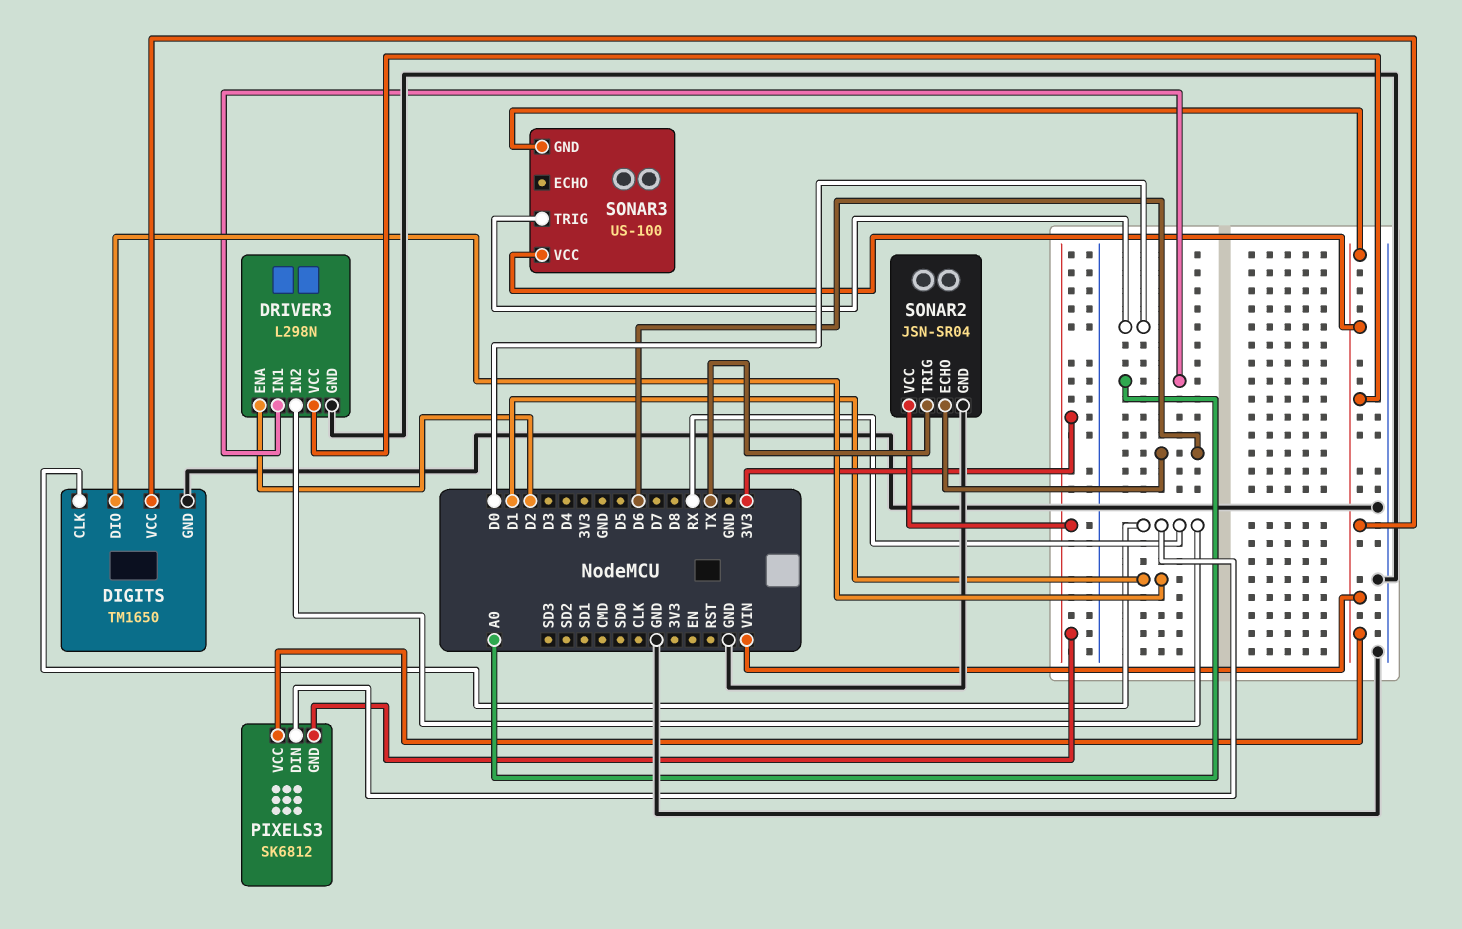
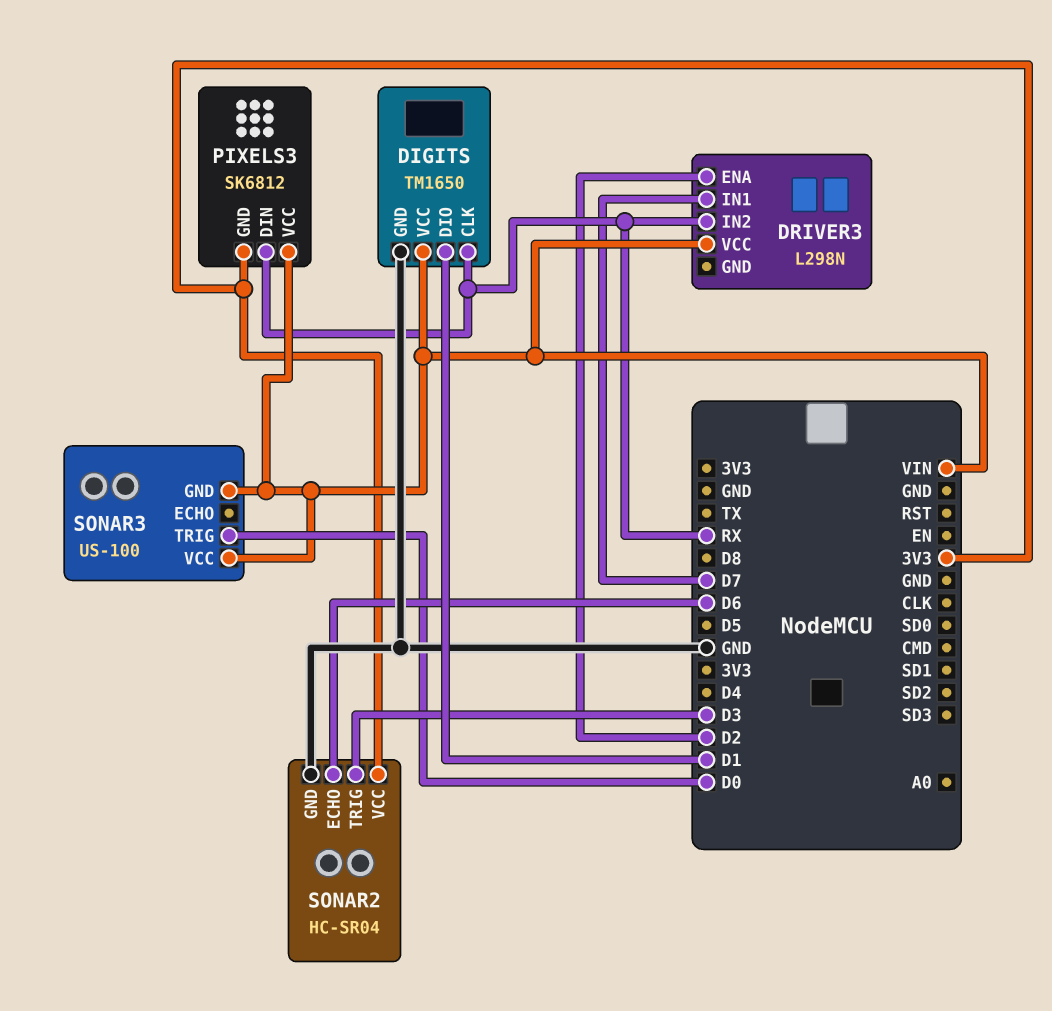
DRIVER3 pin GND: GND -> none
DRIVER3 pin IN1: A0 -> D7
SONAR2: JSN-SR04 -> HC-SR04
SONAR2 pin TRIG: TX -> D3

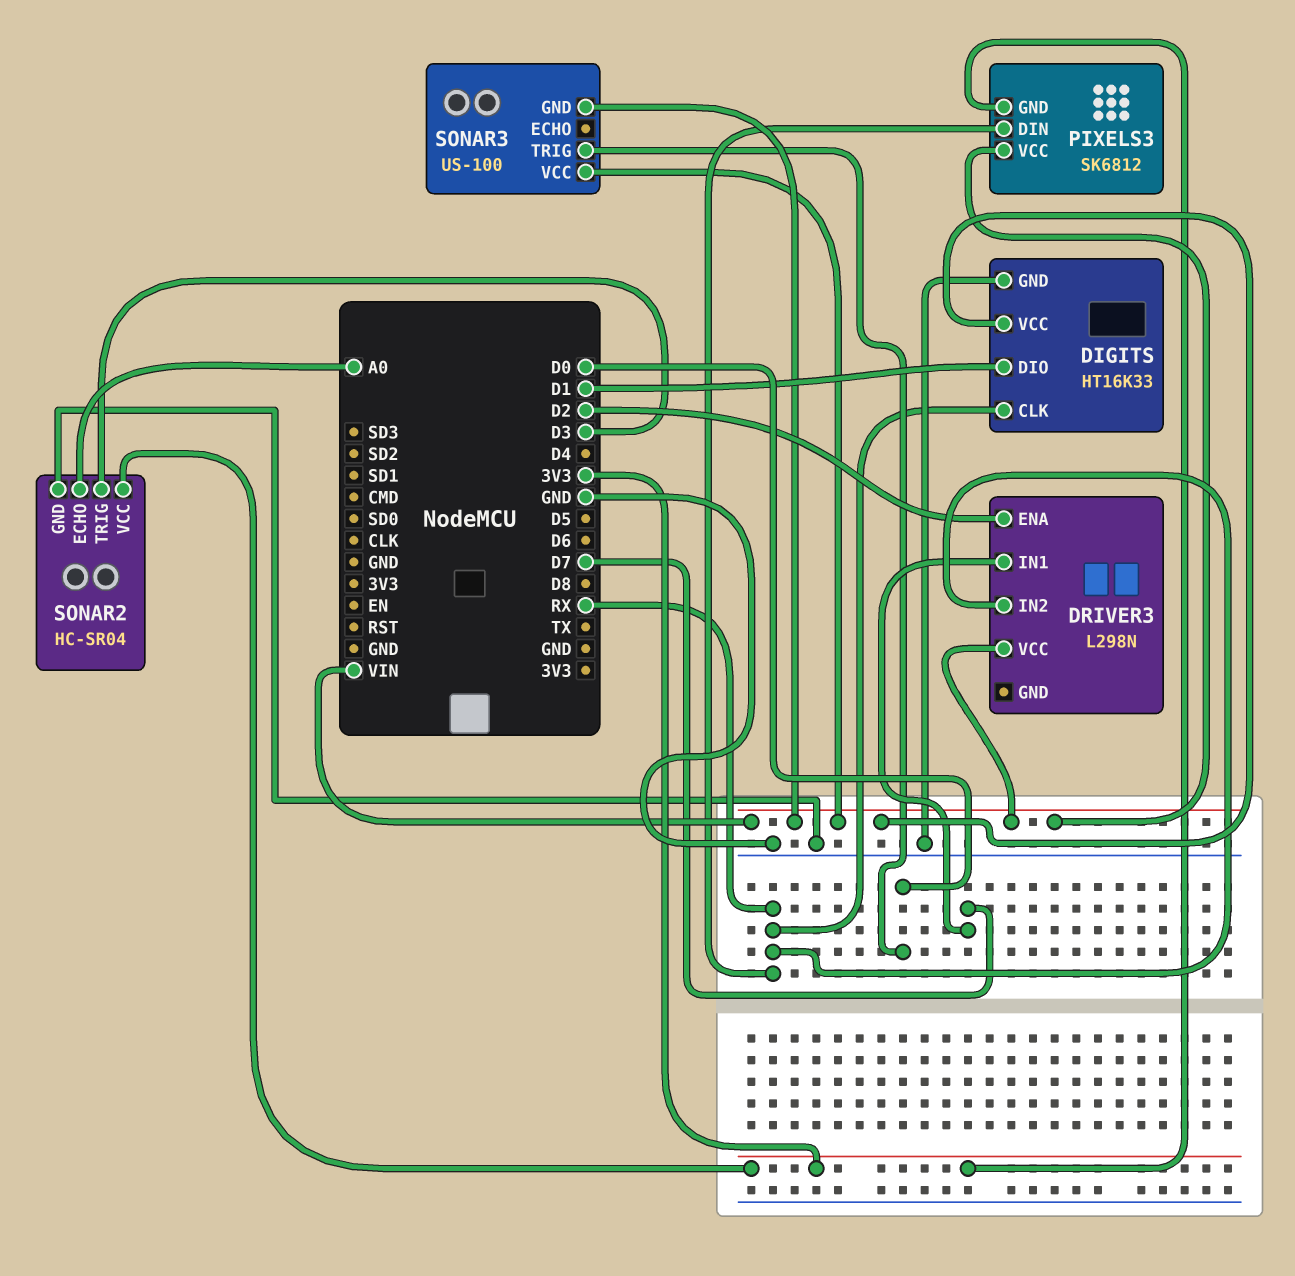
DIGITS: TM1650 -> HT16K33
SONAR2 pin ECHO: D6 -> A0

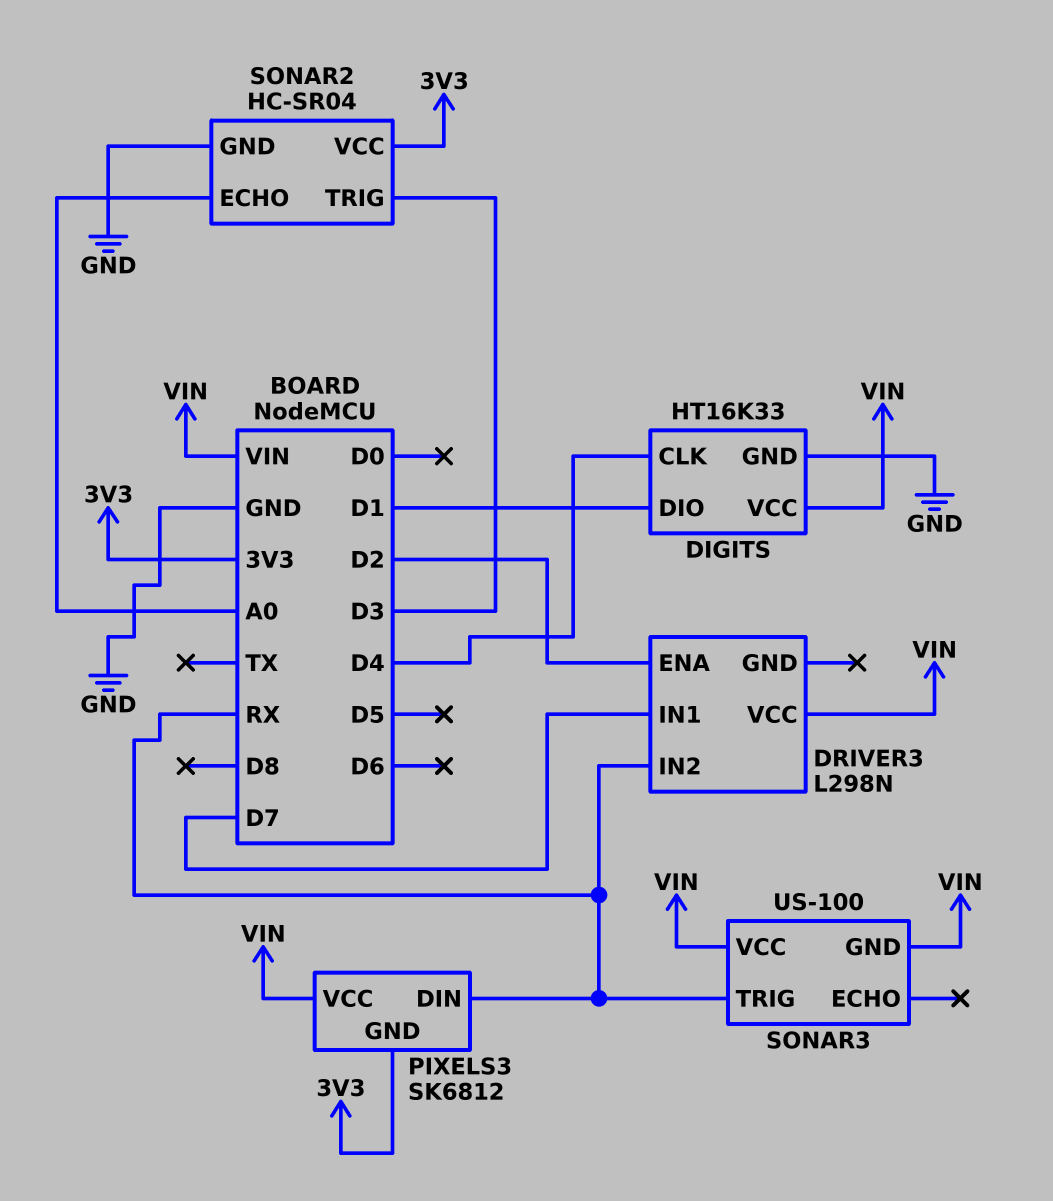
DIGITS pin CLK: RX -> D4
SONAR3 pin TRIG: D0 -> RX

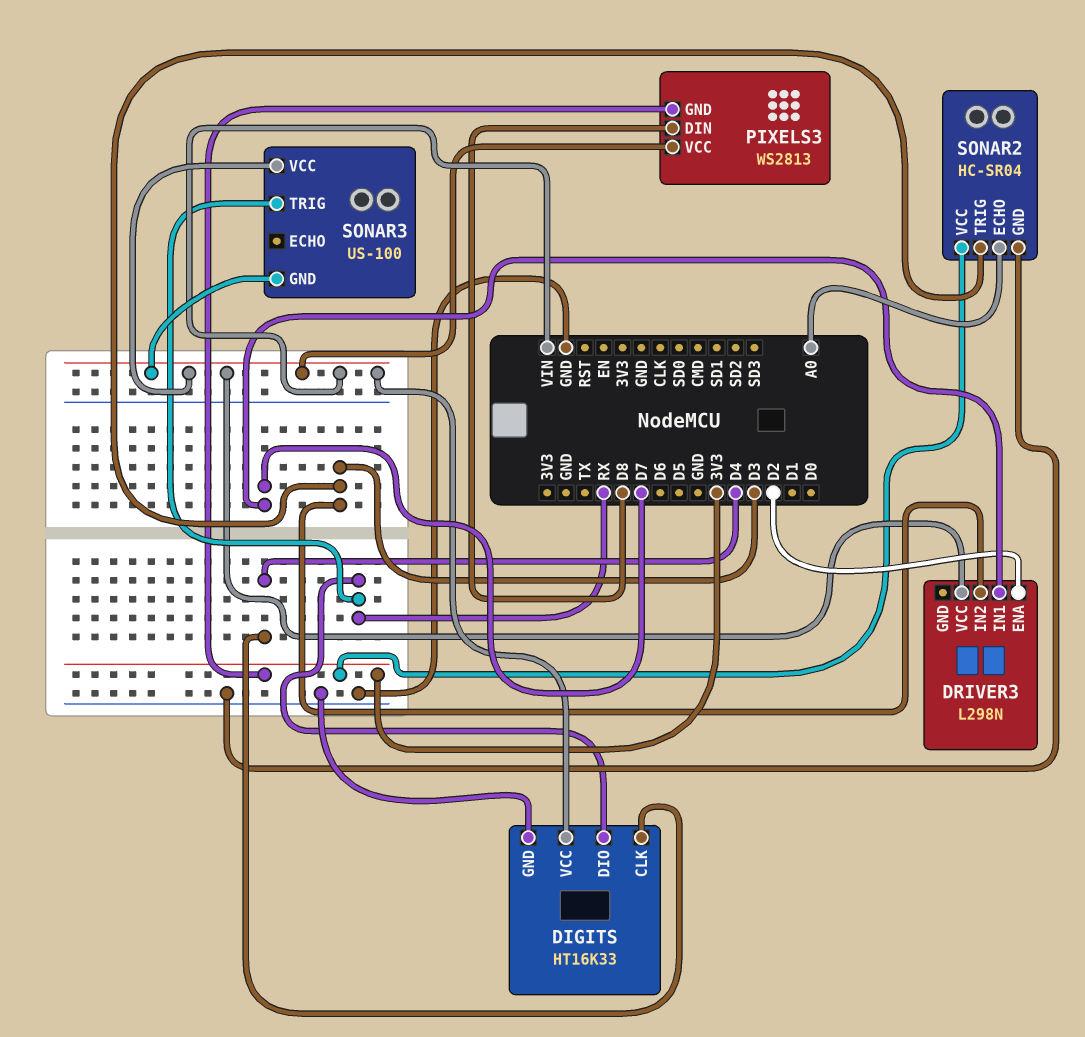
DIGITS pin DIO: D1 -> RX
DRIVER3 pin IN2: RX -> D3
PIXELS3: SK6812 -> WS2813
PIXELS3 pin DIN: RX -> D8

